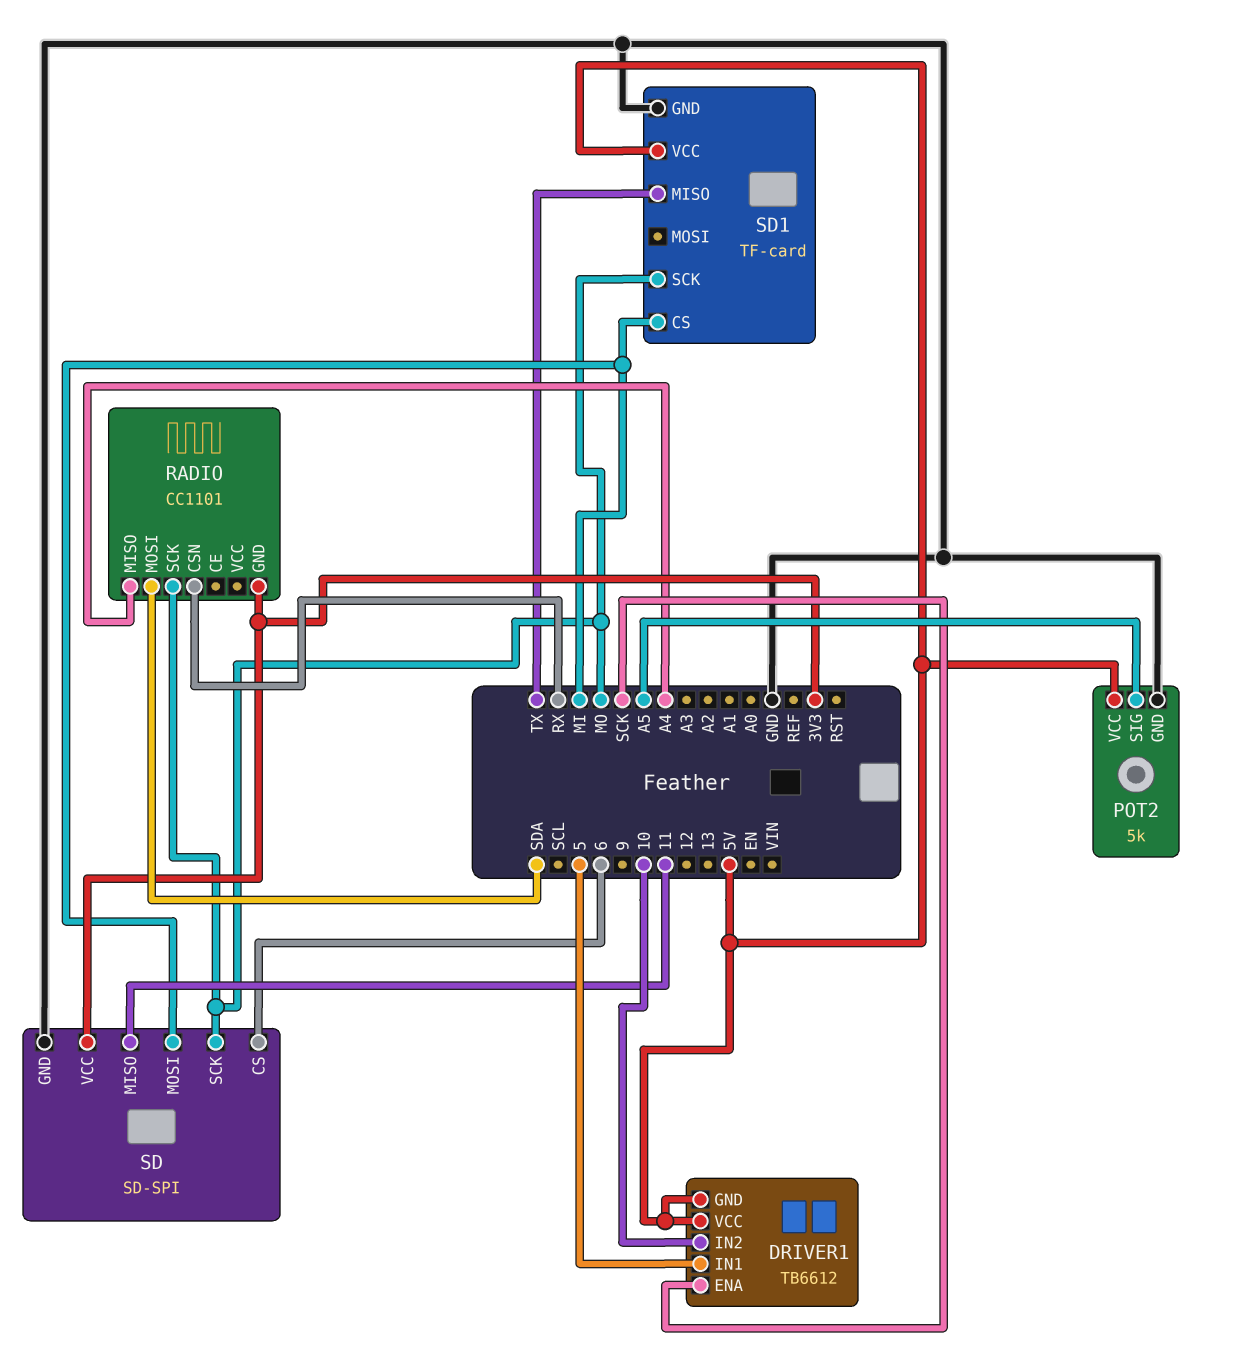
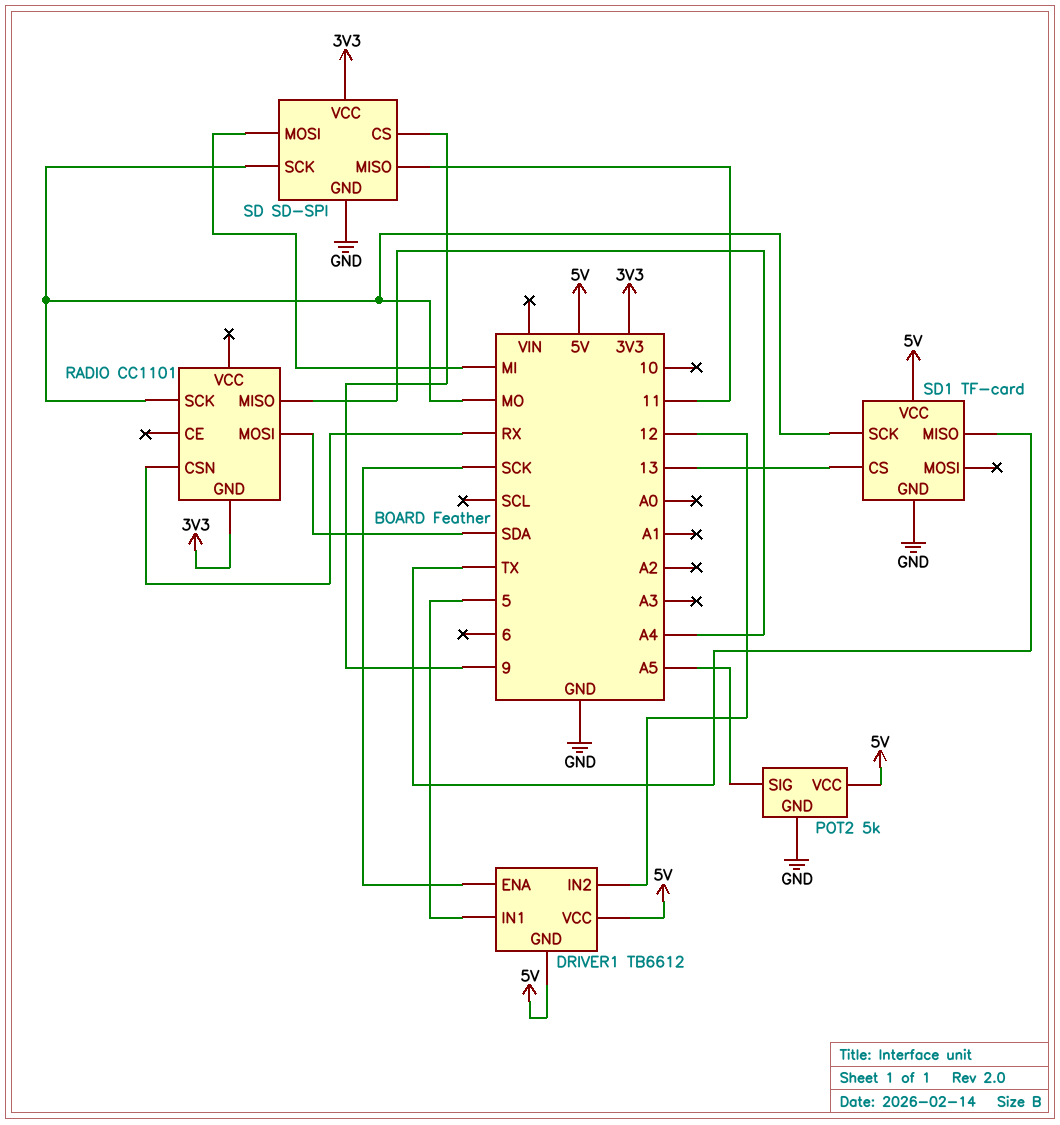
DRIVER1 pin IN2: 10 -> 12
SD pin CS: 6 -> 9
SD1 pin CS: MI -> 13

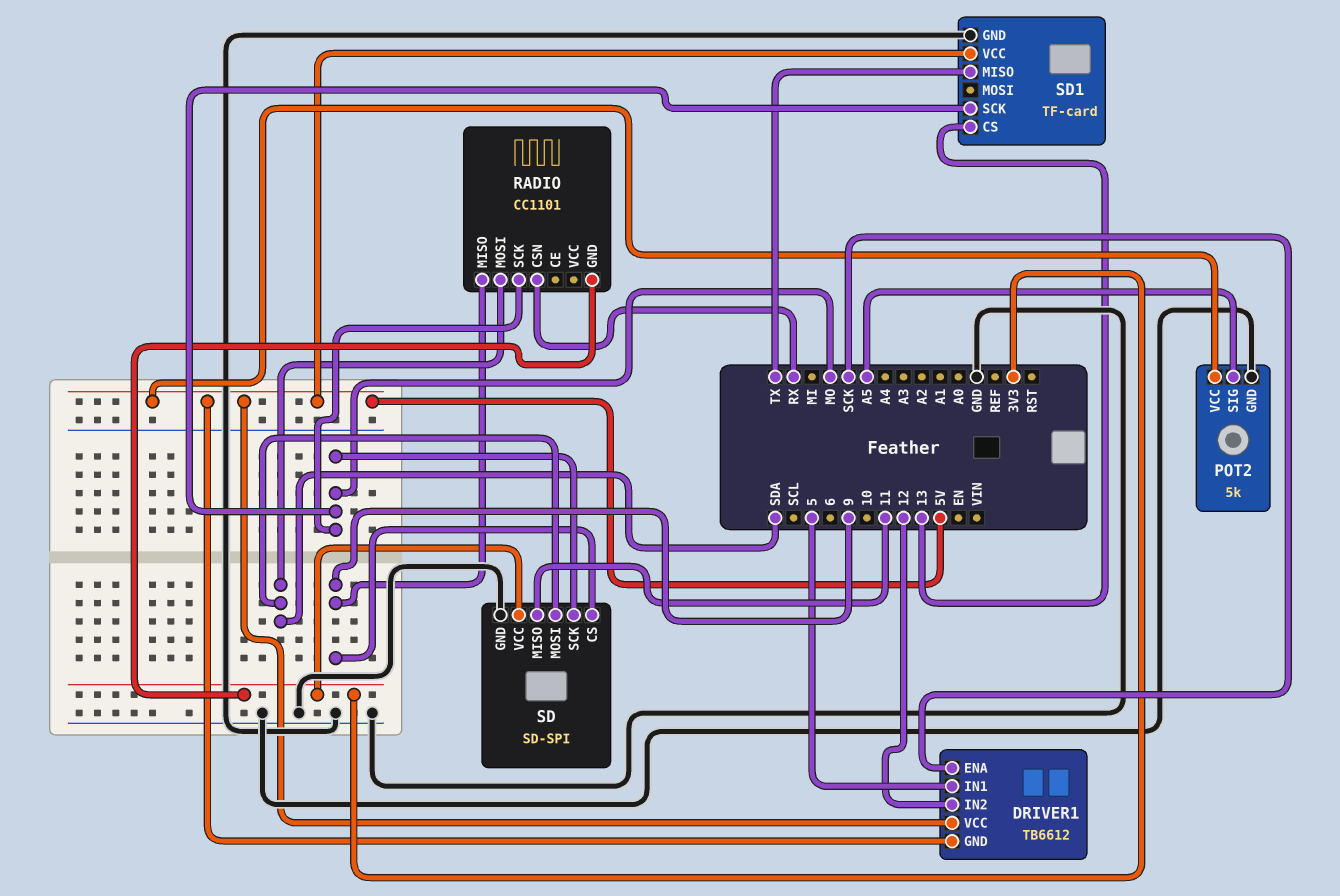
RADIO pin MISO: A4 -> 9
SD pin MOSI: MI -> SDA

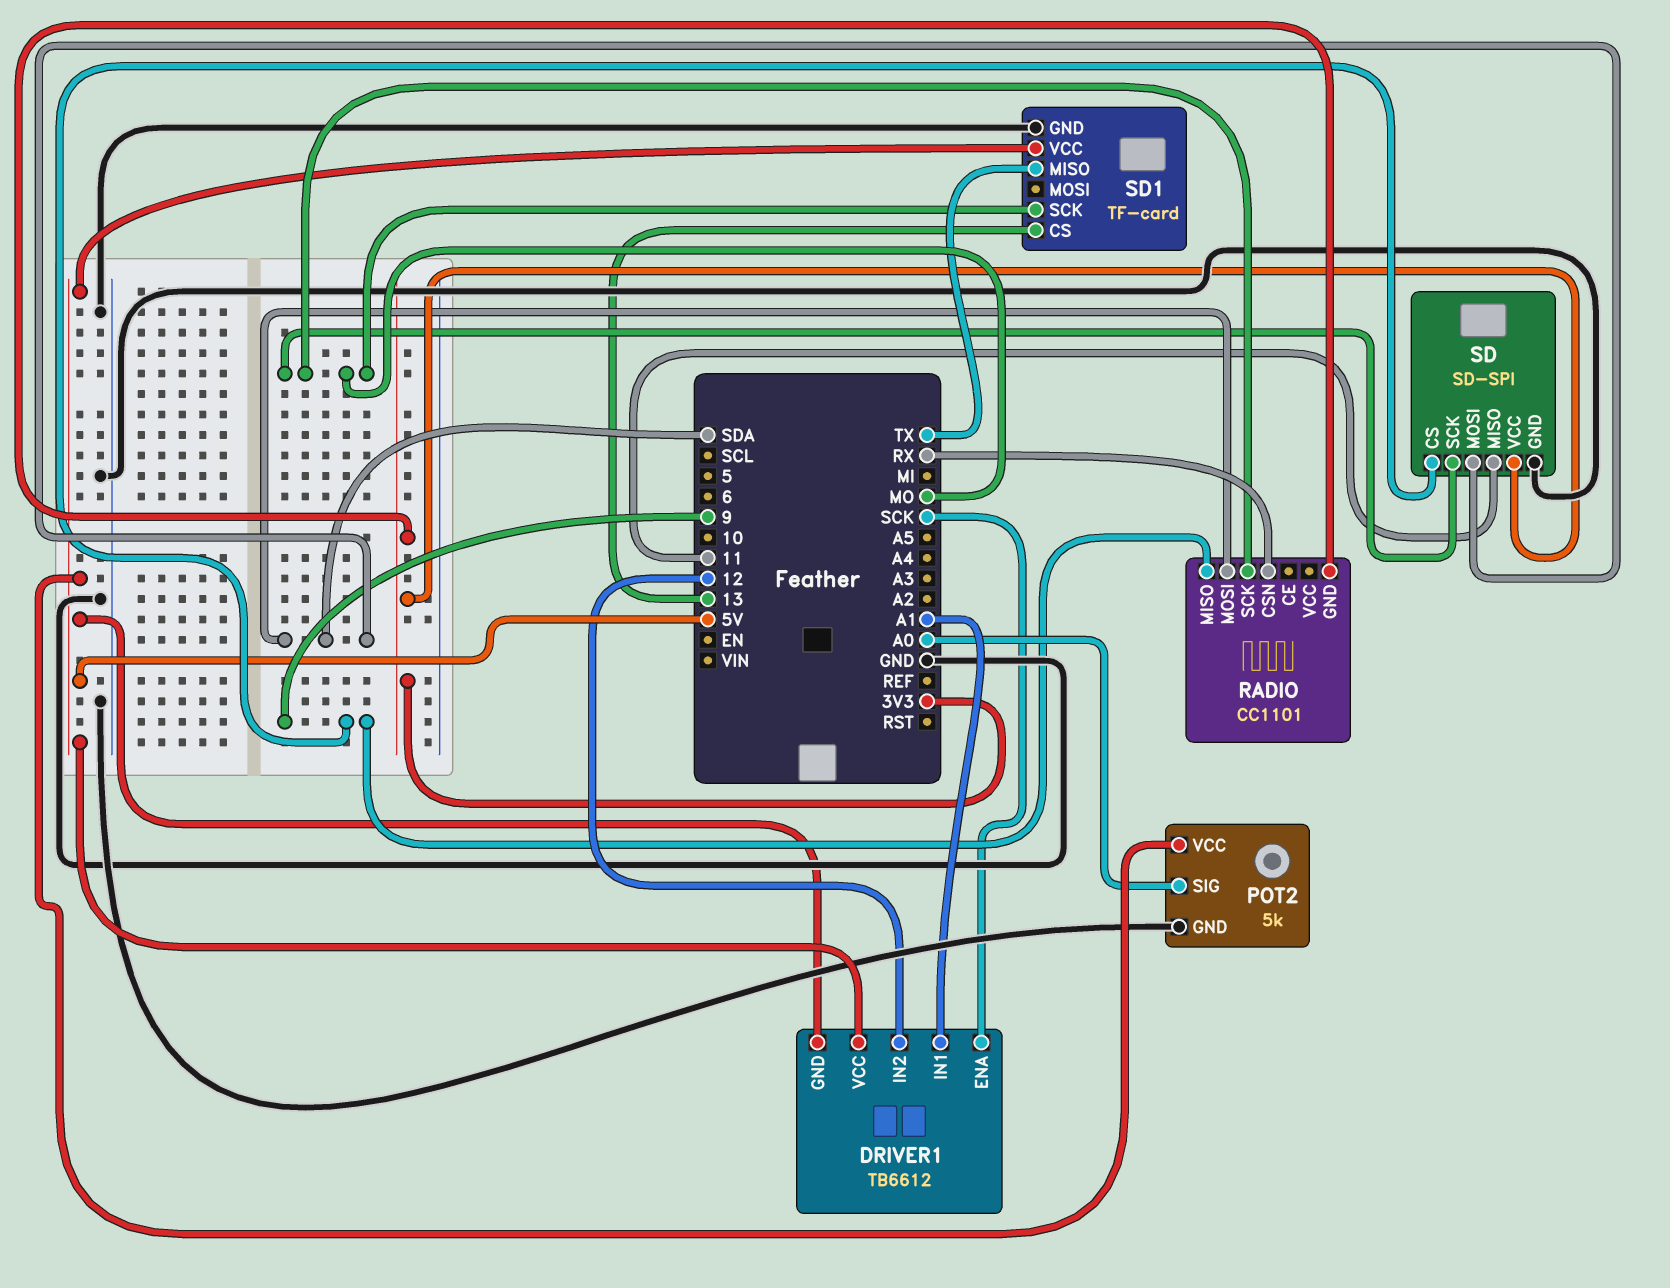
DRIVER1 pin IN1: 5 -> A1
POT2 pin SIG: A5 -> A0

